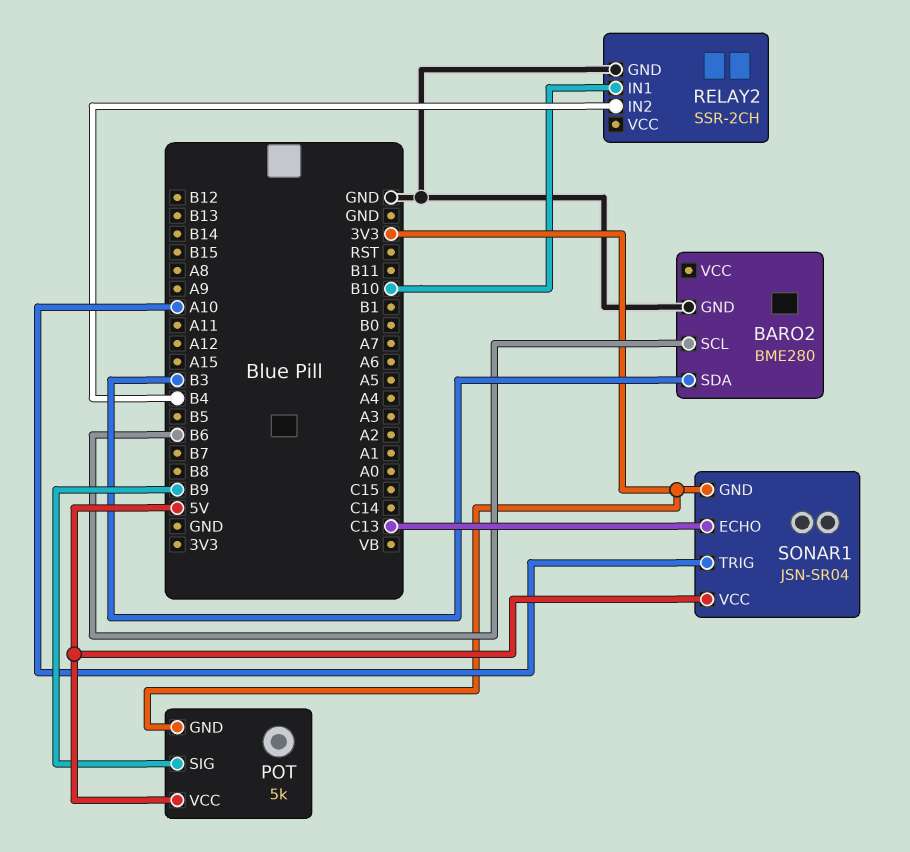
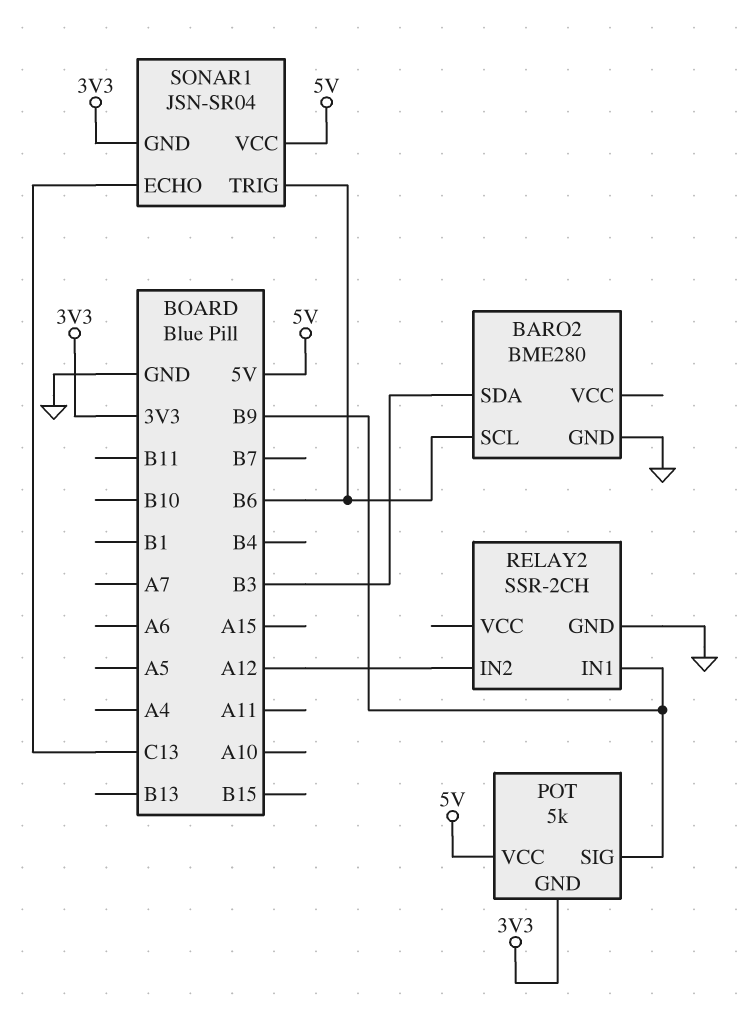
RELAY2 pin IN1: B10 -> B9
RELAY2 pin IN2: B4 -> A12
SONAR1 pin TRIG: A10 -> B6

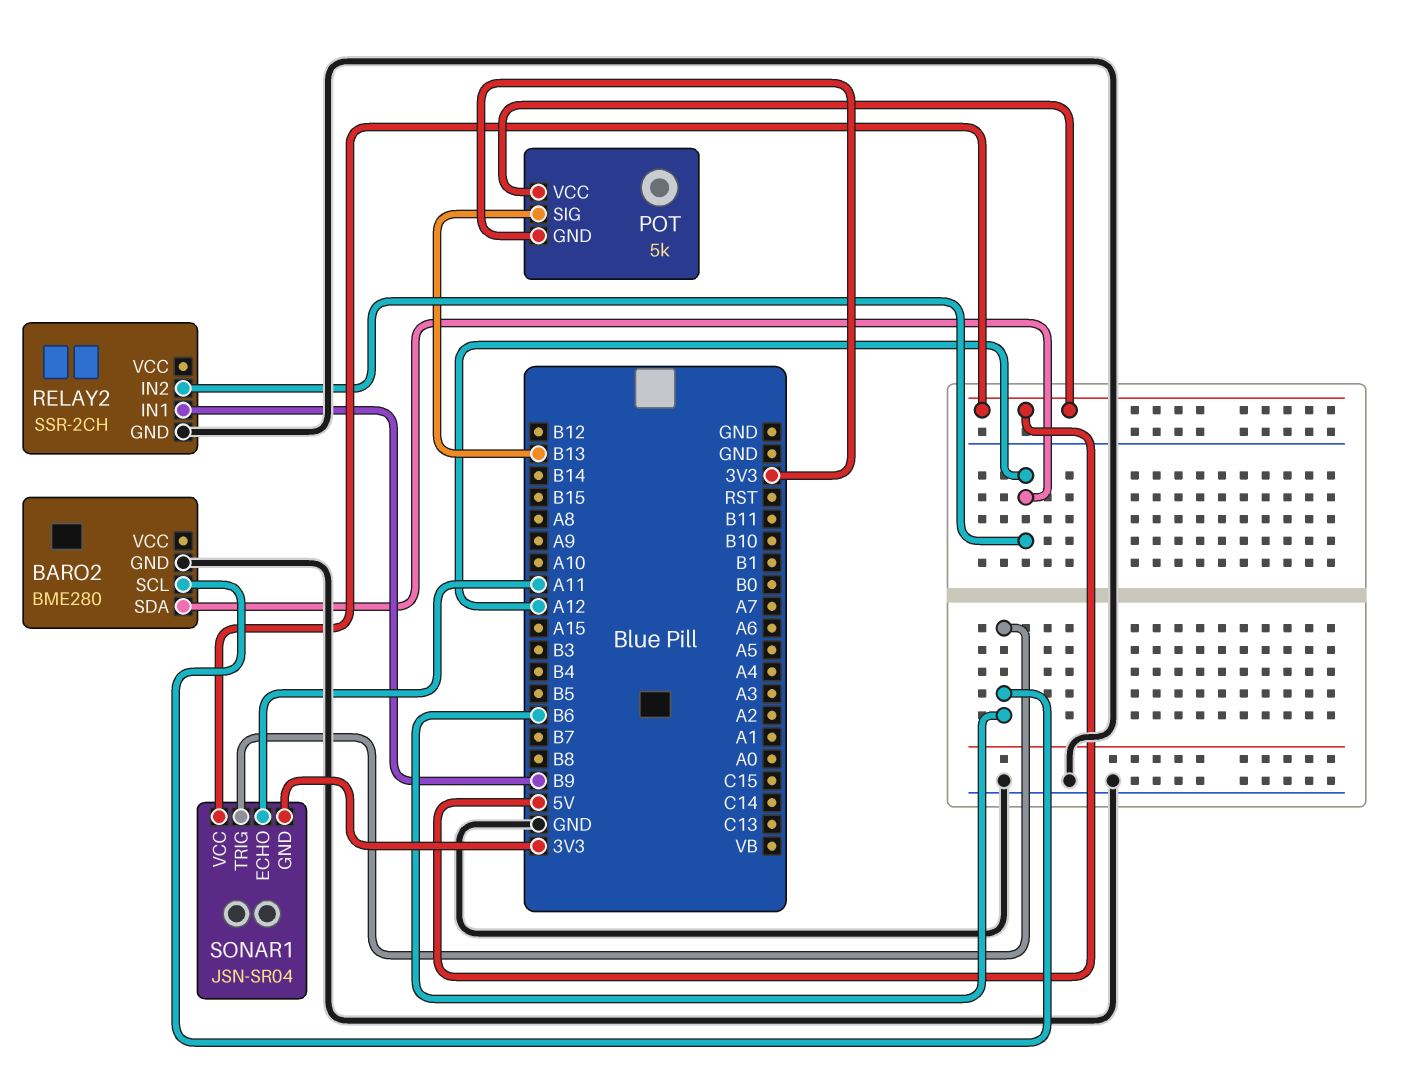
BARO2 pin SDA: B3 -> A12
POT pin SIG: B9 -> B13
SONAR1 pin ECHO: C13 -> A11

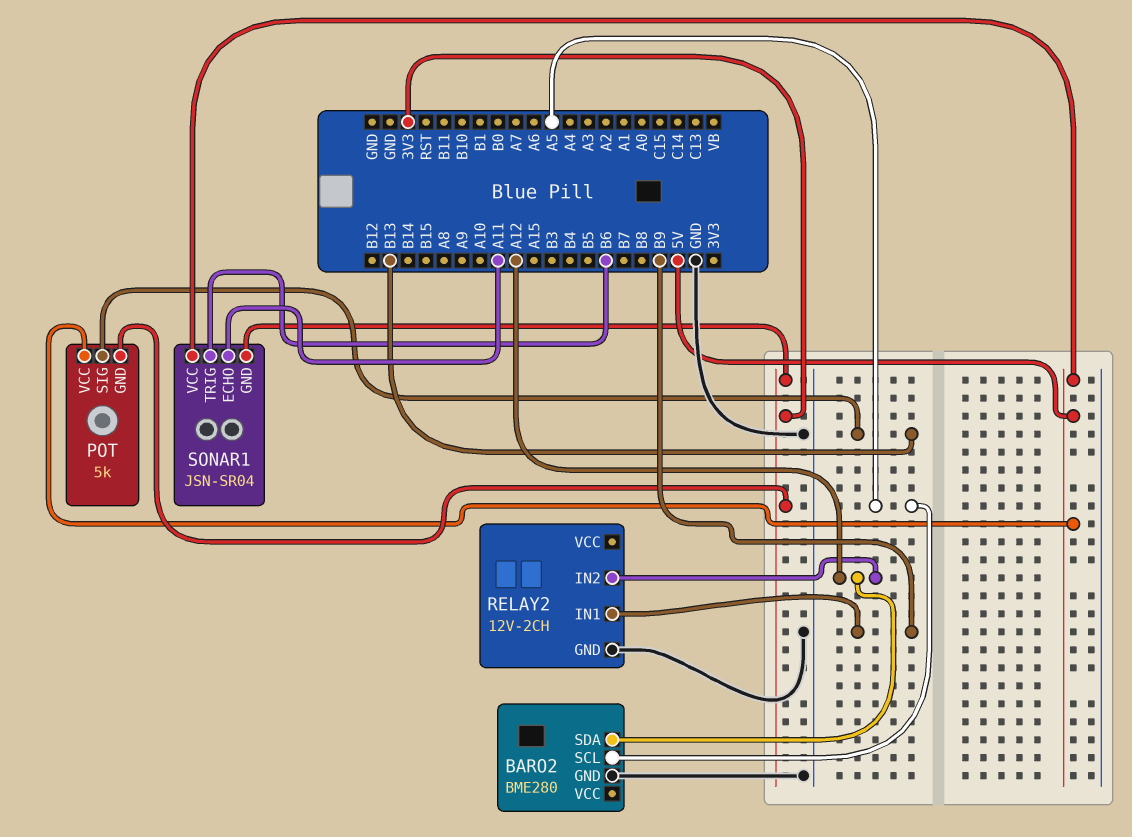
BARO2 pin SCL: B6 -> A5
RELAY2: SSR-2CH -> 12V-2CH

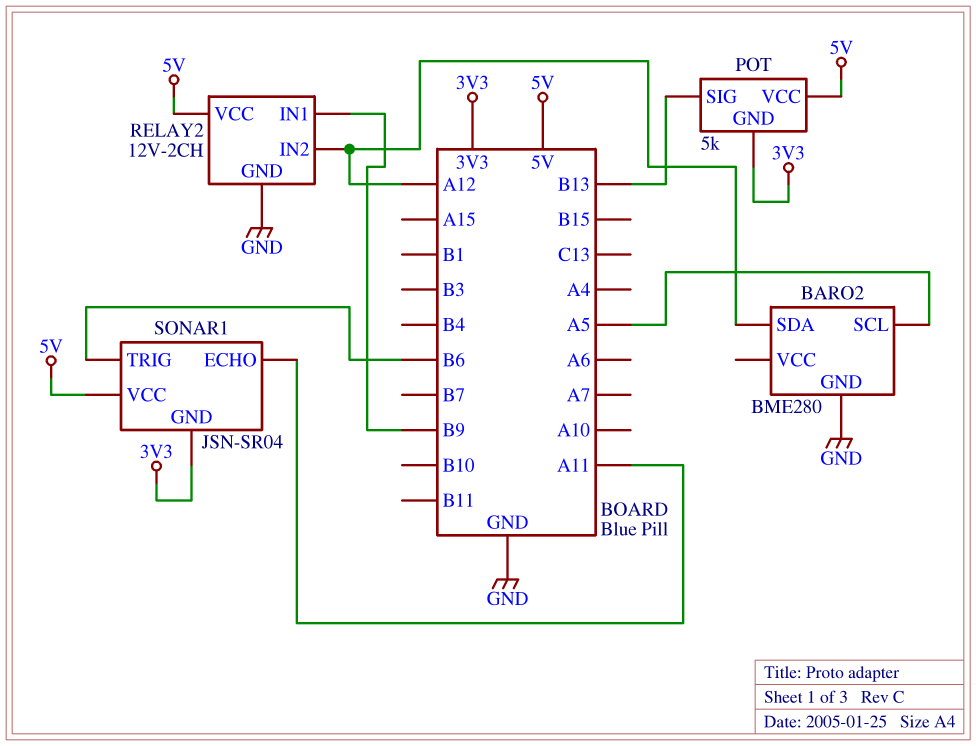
RELAY2 pin VCC: none -> 5V

